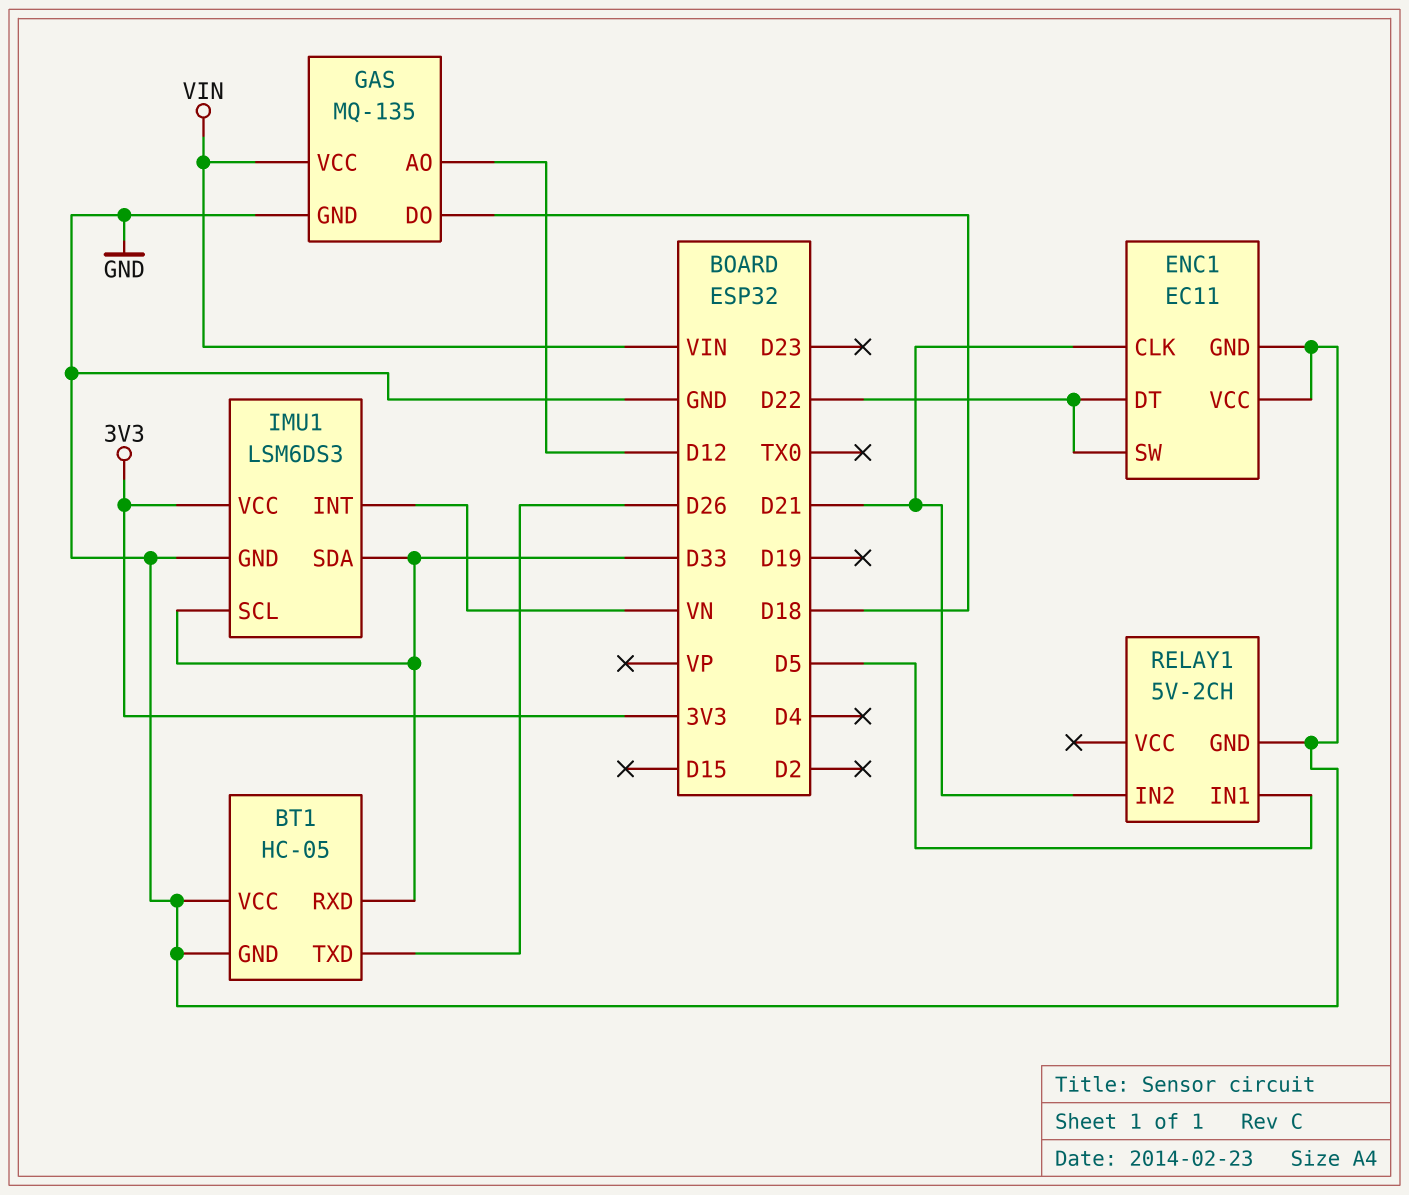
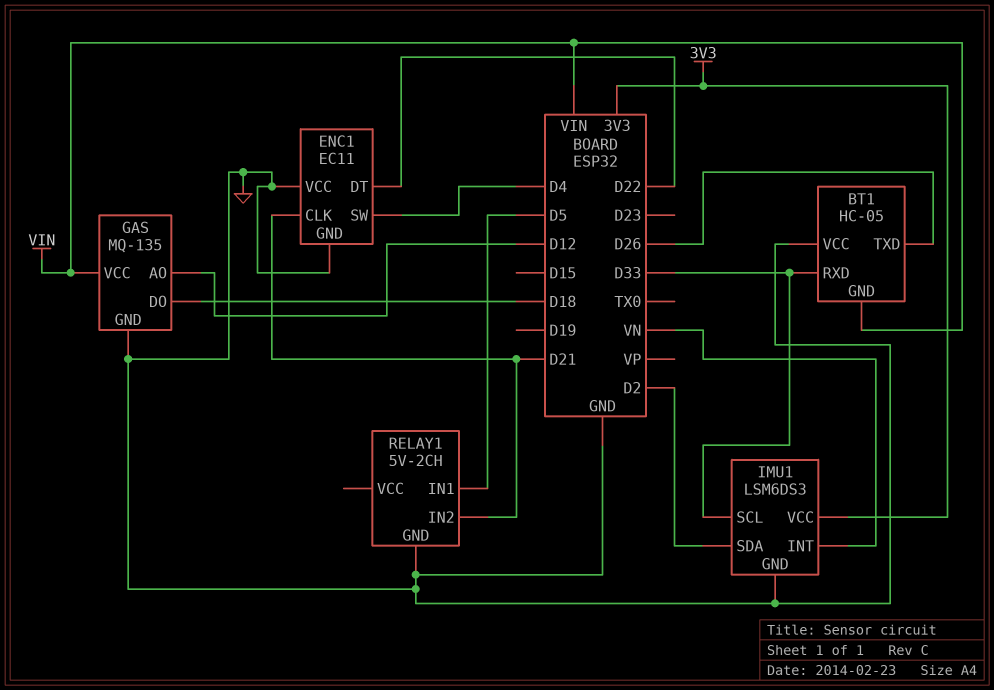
BT1 pin GND: GND -> VIN
ENC1 pin SW: D22 -> D4
IMU1 pin SDA: D33 -> D2

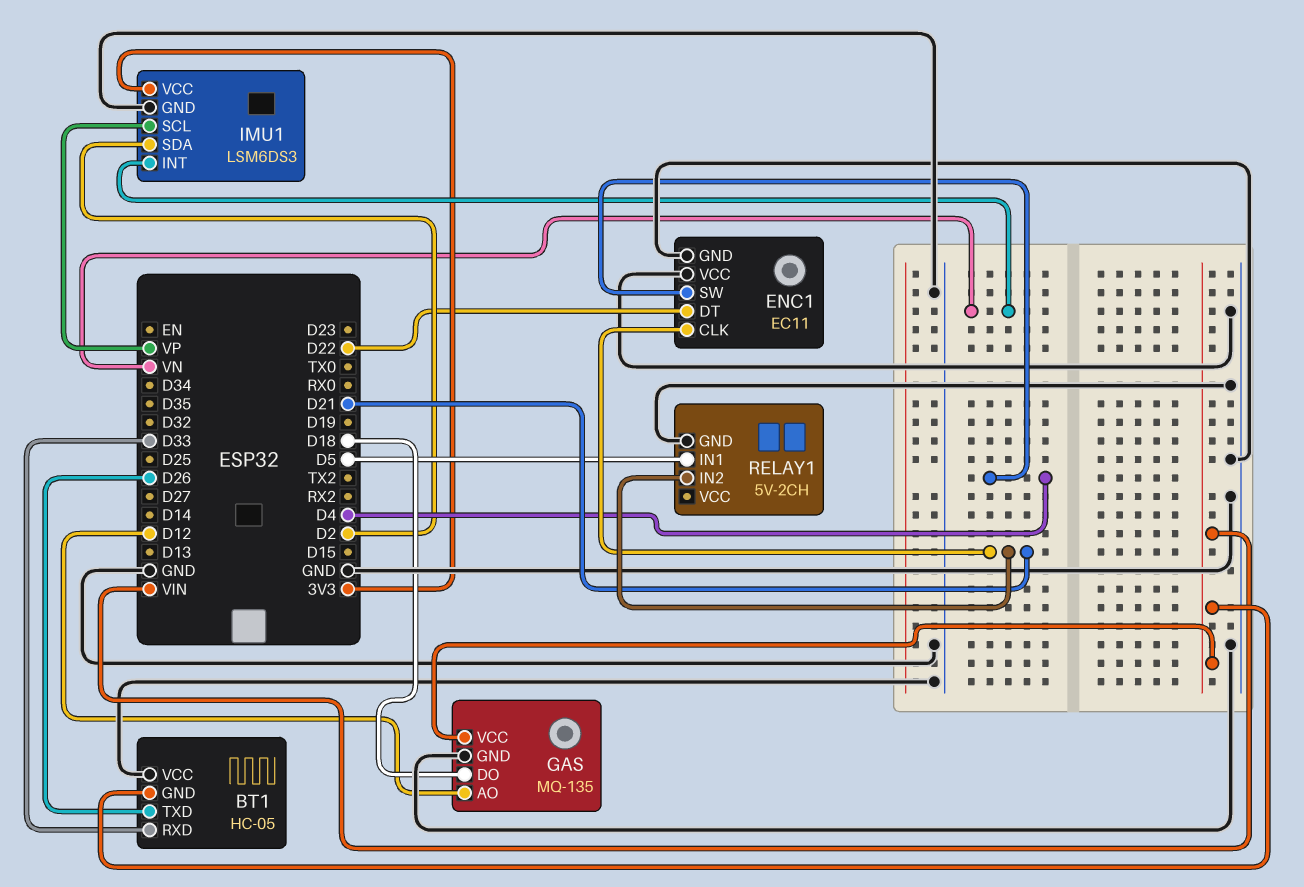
IMU1 pin SCL: D33 -> VP

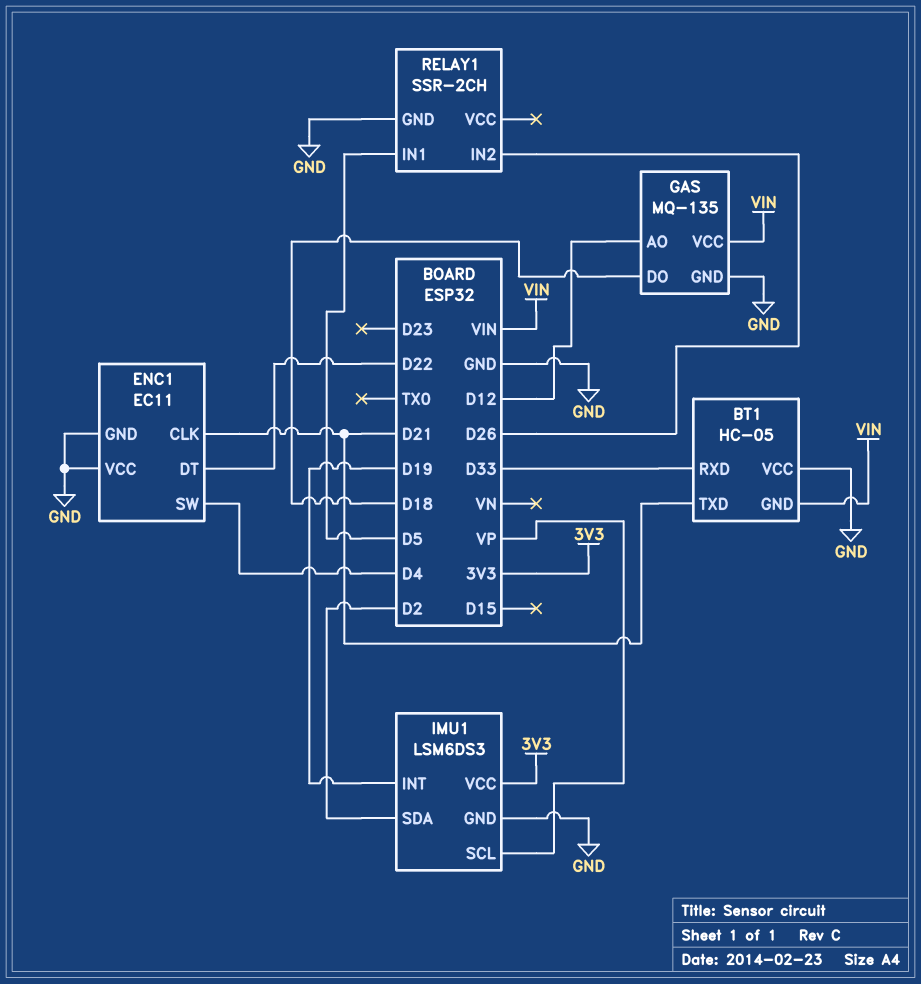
BT1 pin TXD: D26 -> D21
IMU1 pin INT: VN -> D19
RELAY1: 5V-2CH -> SSR-2CH
RELAY1 pin IN2: D21 -> D26

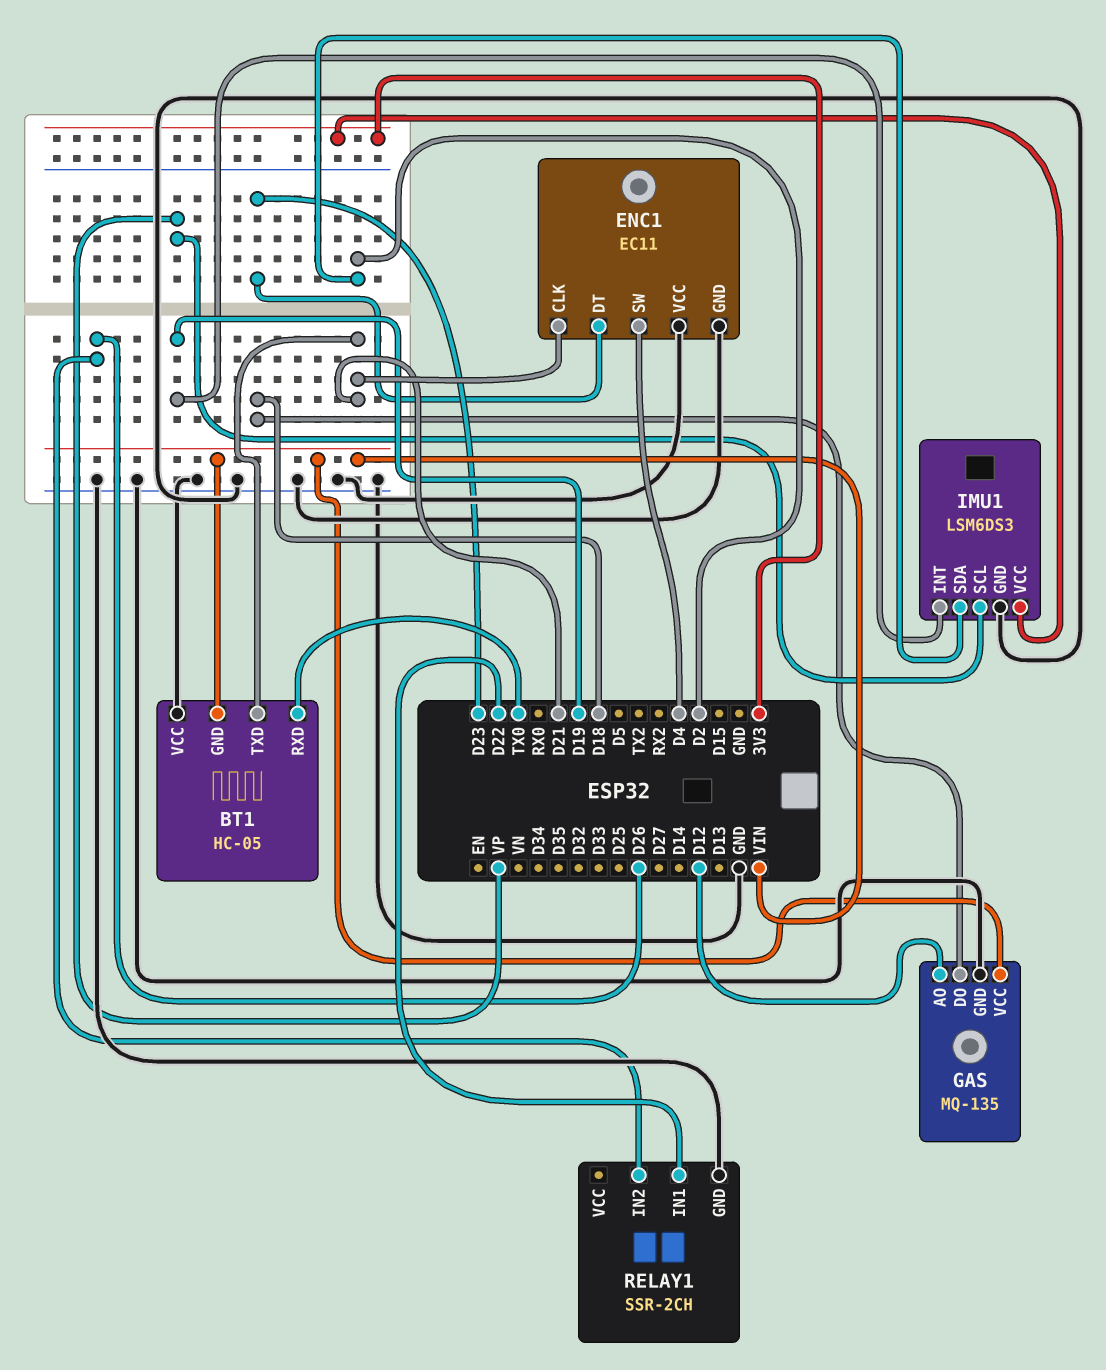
BT1 pin RXD: D33 -> TX0
ENC1 pin DT: D22 -> D23
RELAY1 pin IN1: D5 -> D22

